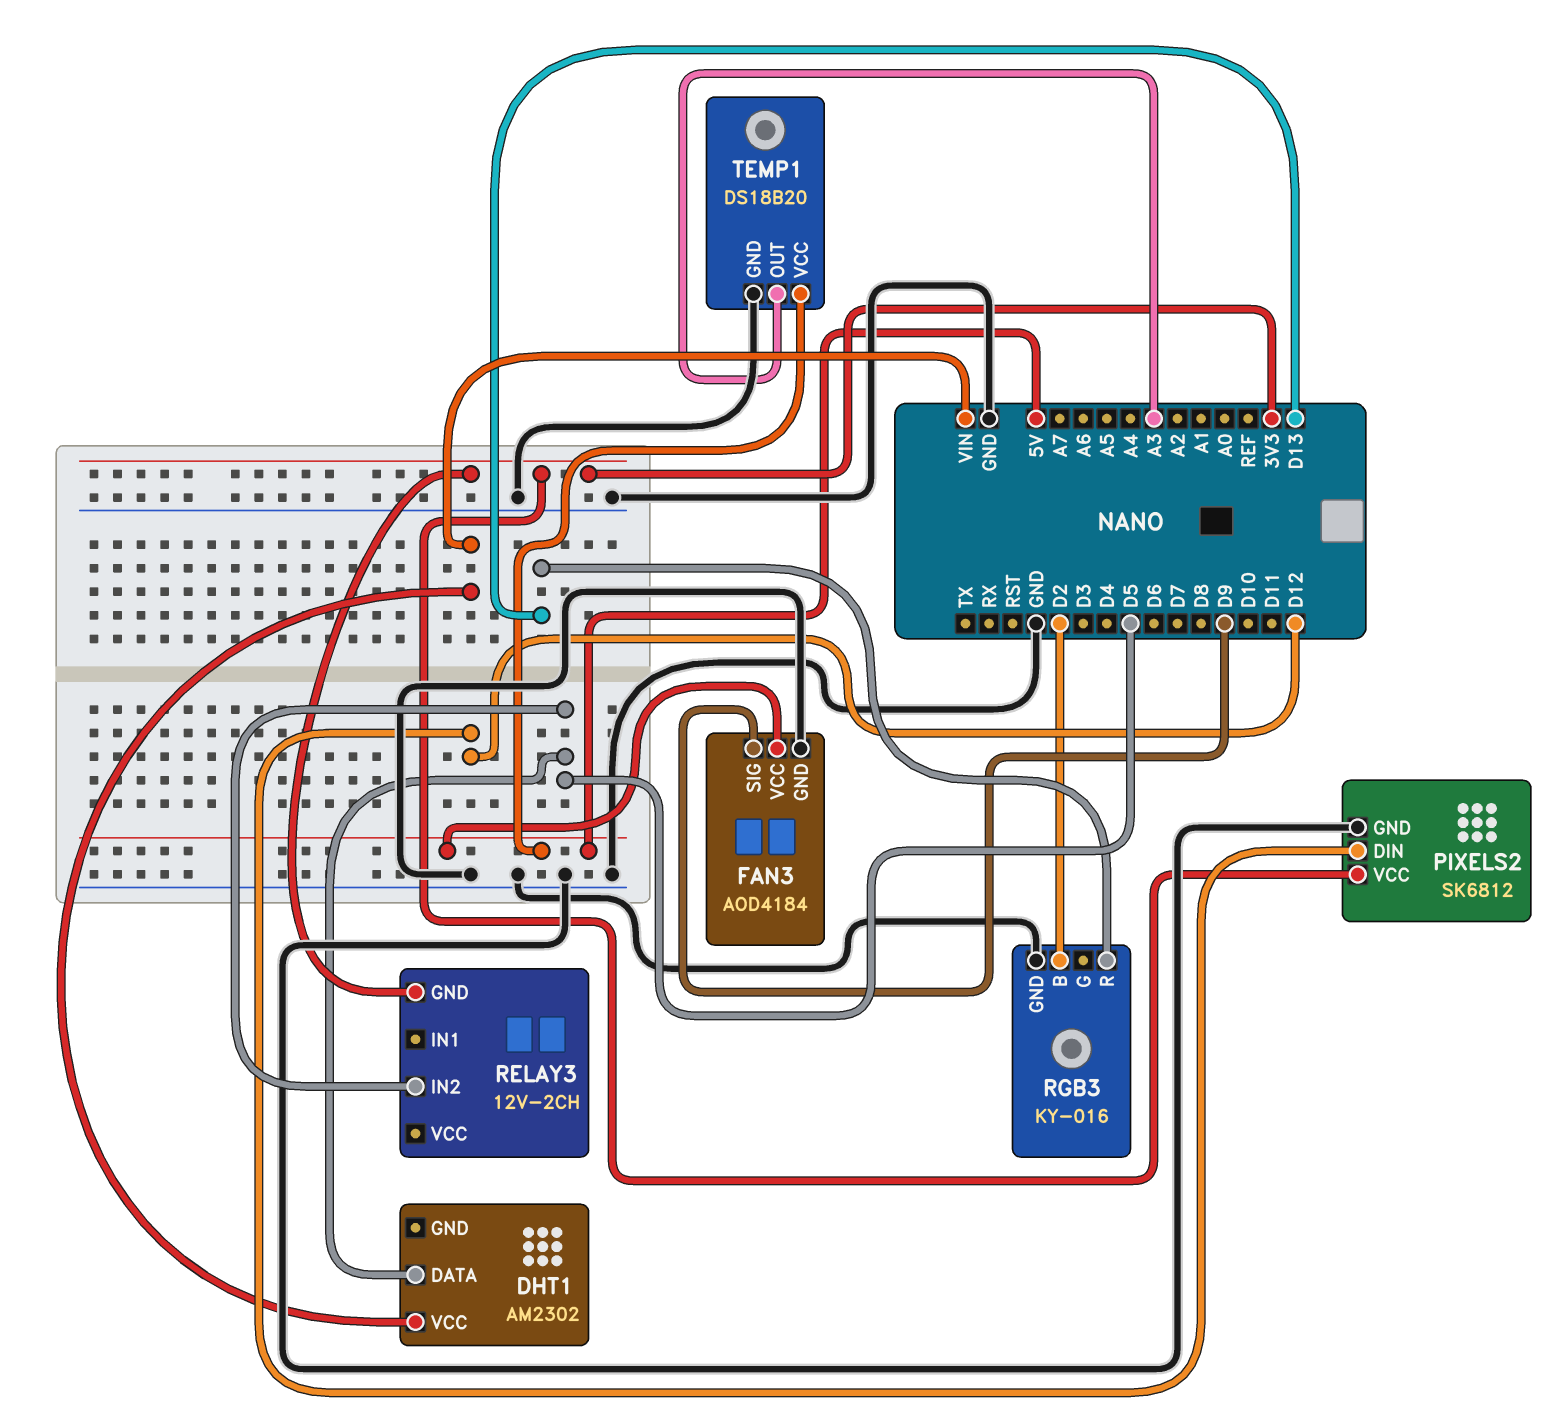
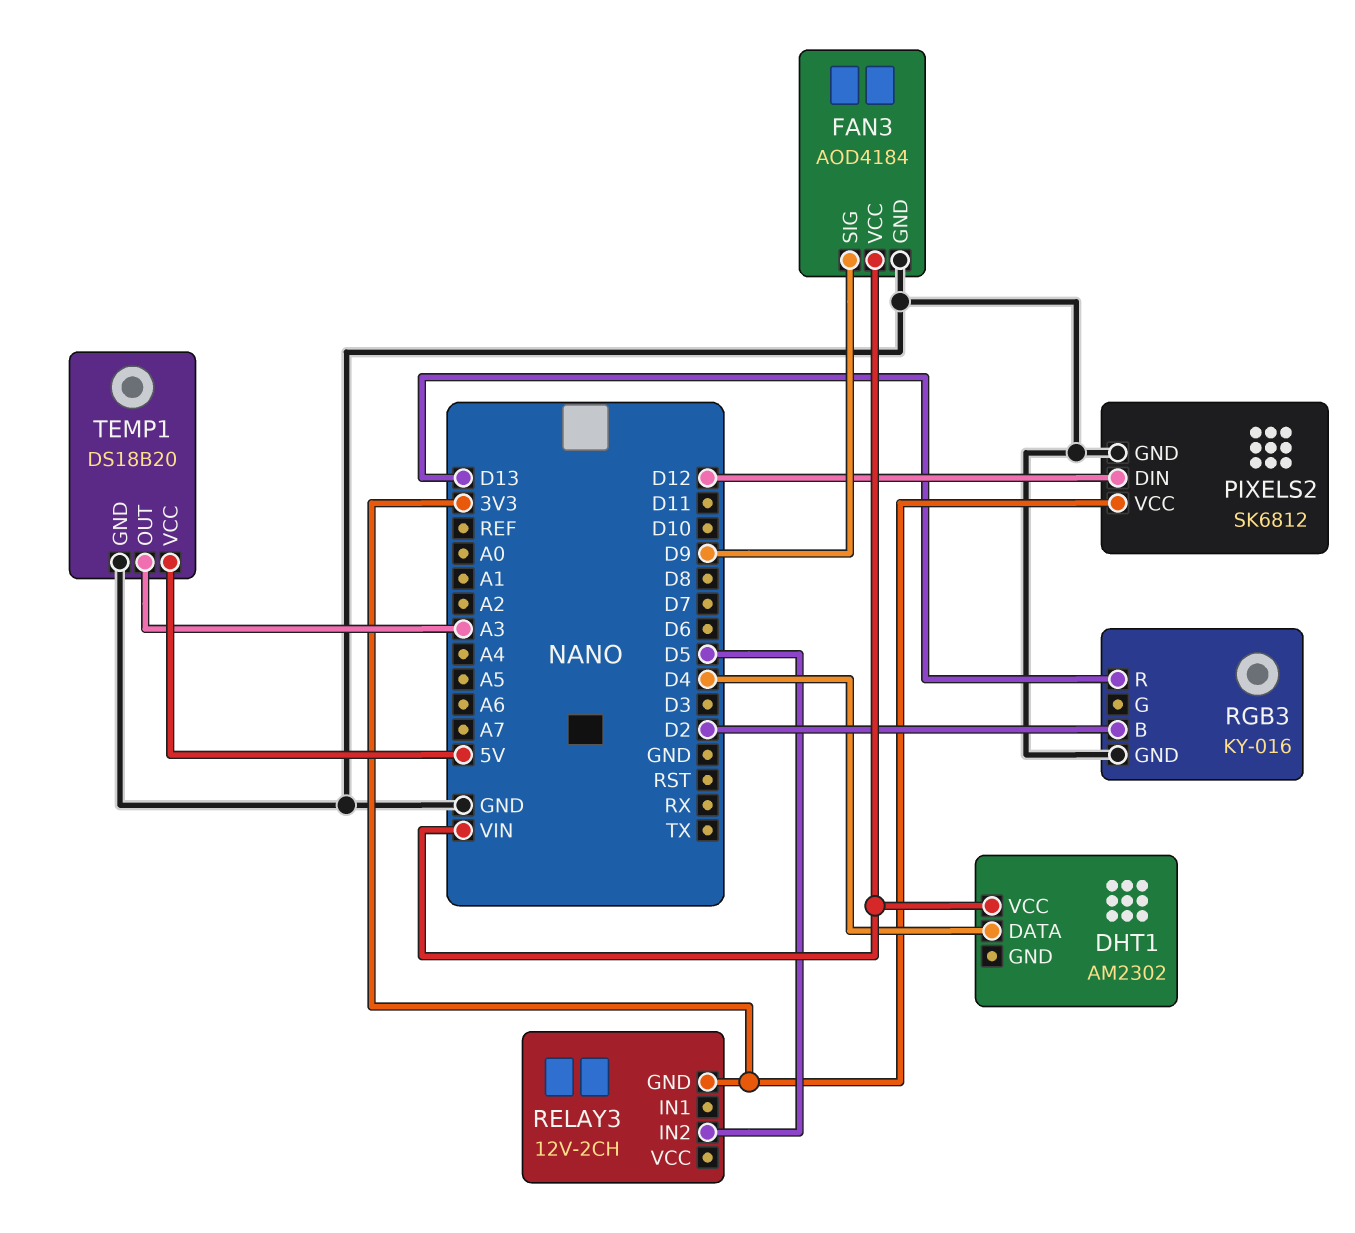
DHT1 pin DATA: D5 -> D4
FAN3 pin VCC: 5V -> VIN

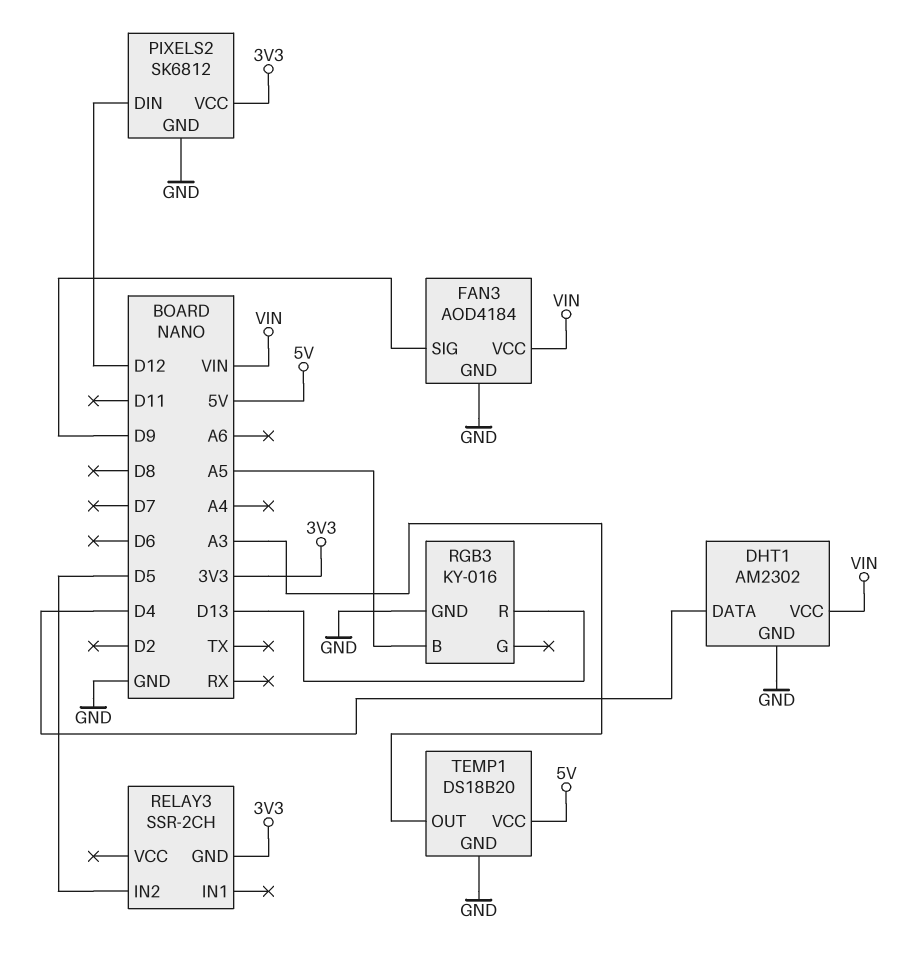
DHT1 pin GND: none -> GND
RELAY3: 12V-2CH -> SSR-2CH
RGB3 pin B: D2 -> A5

